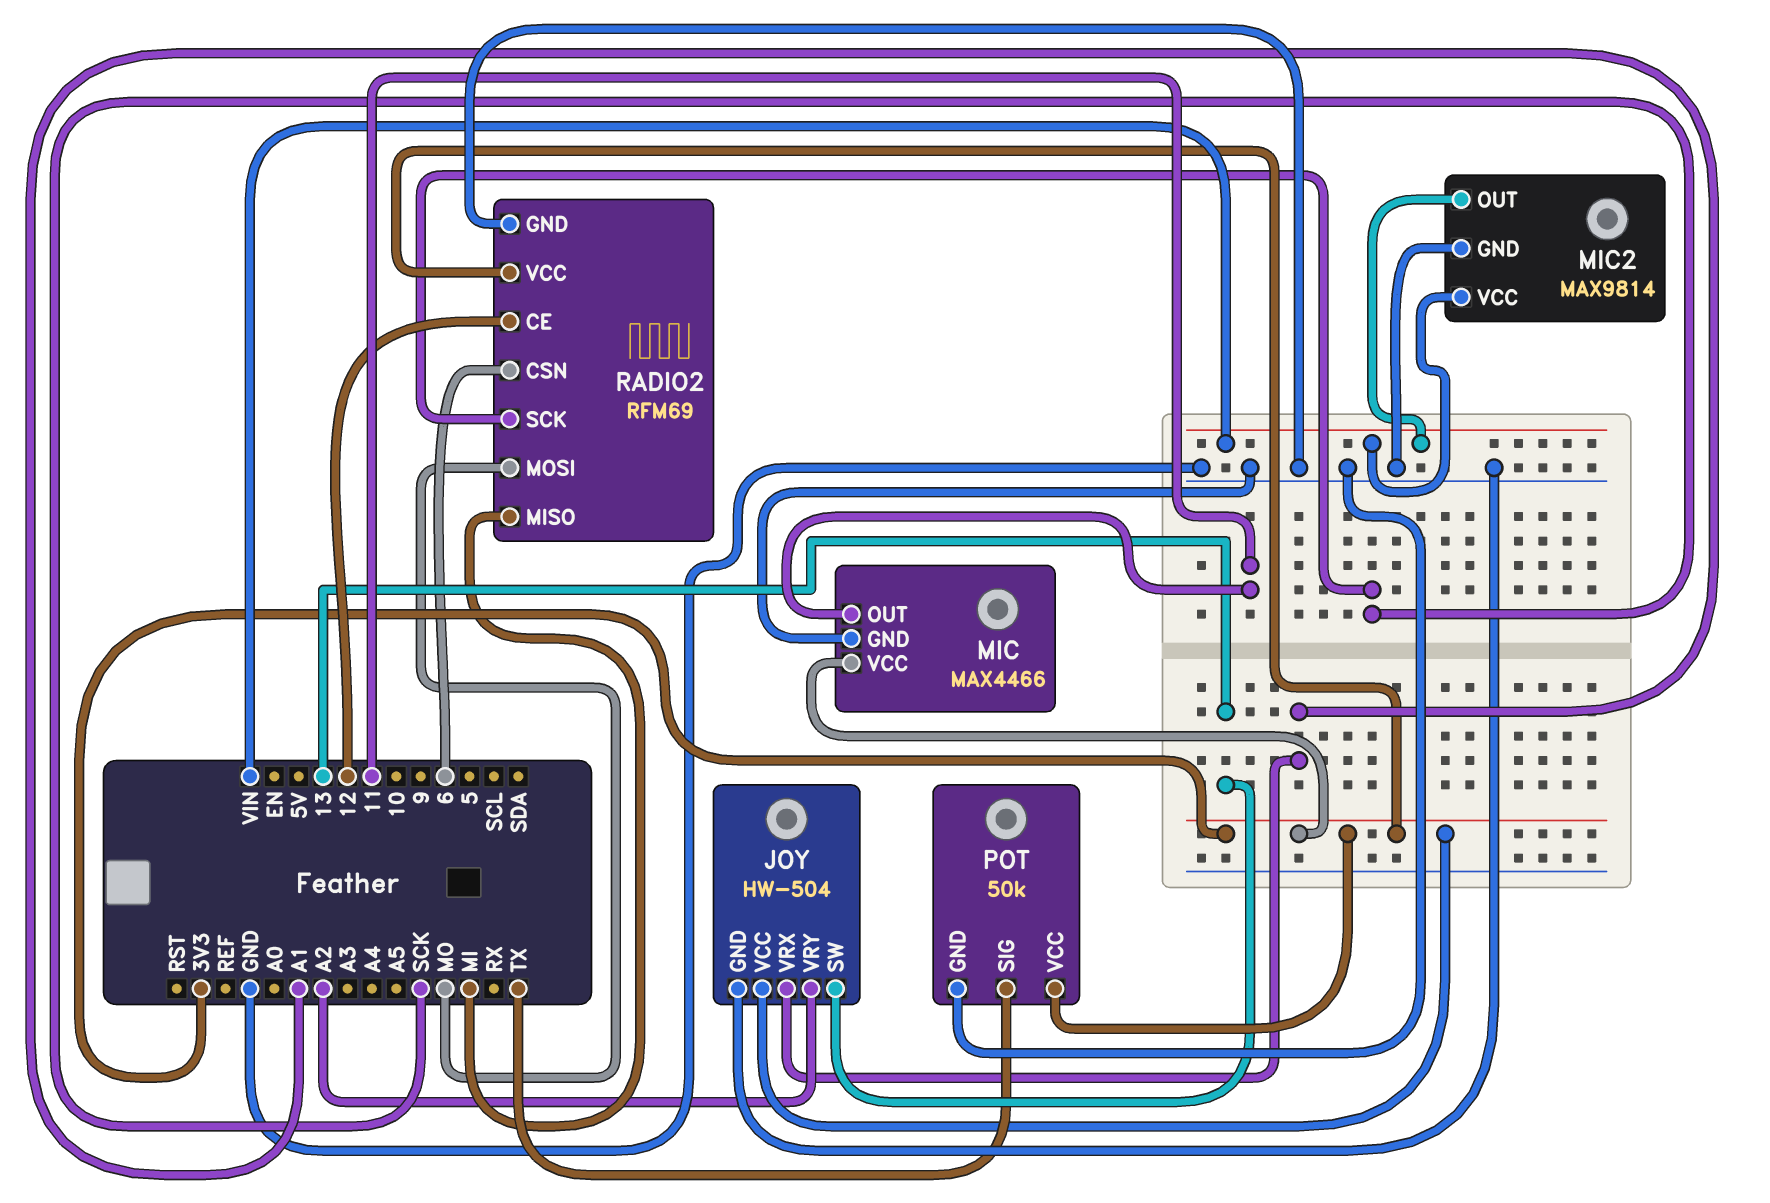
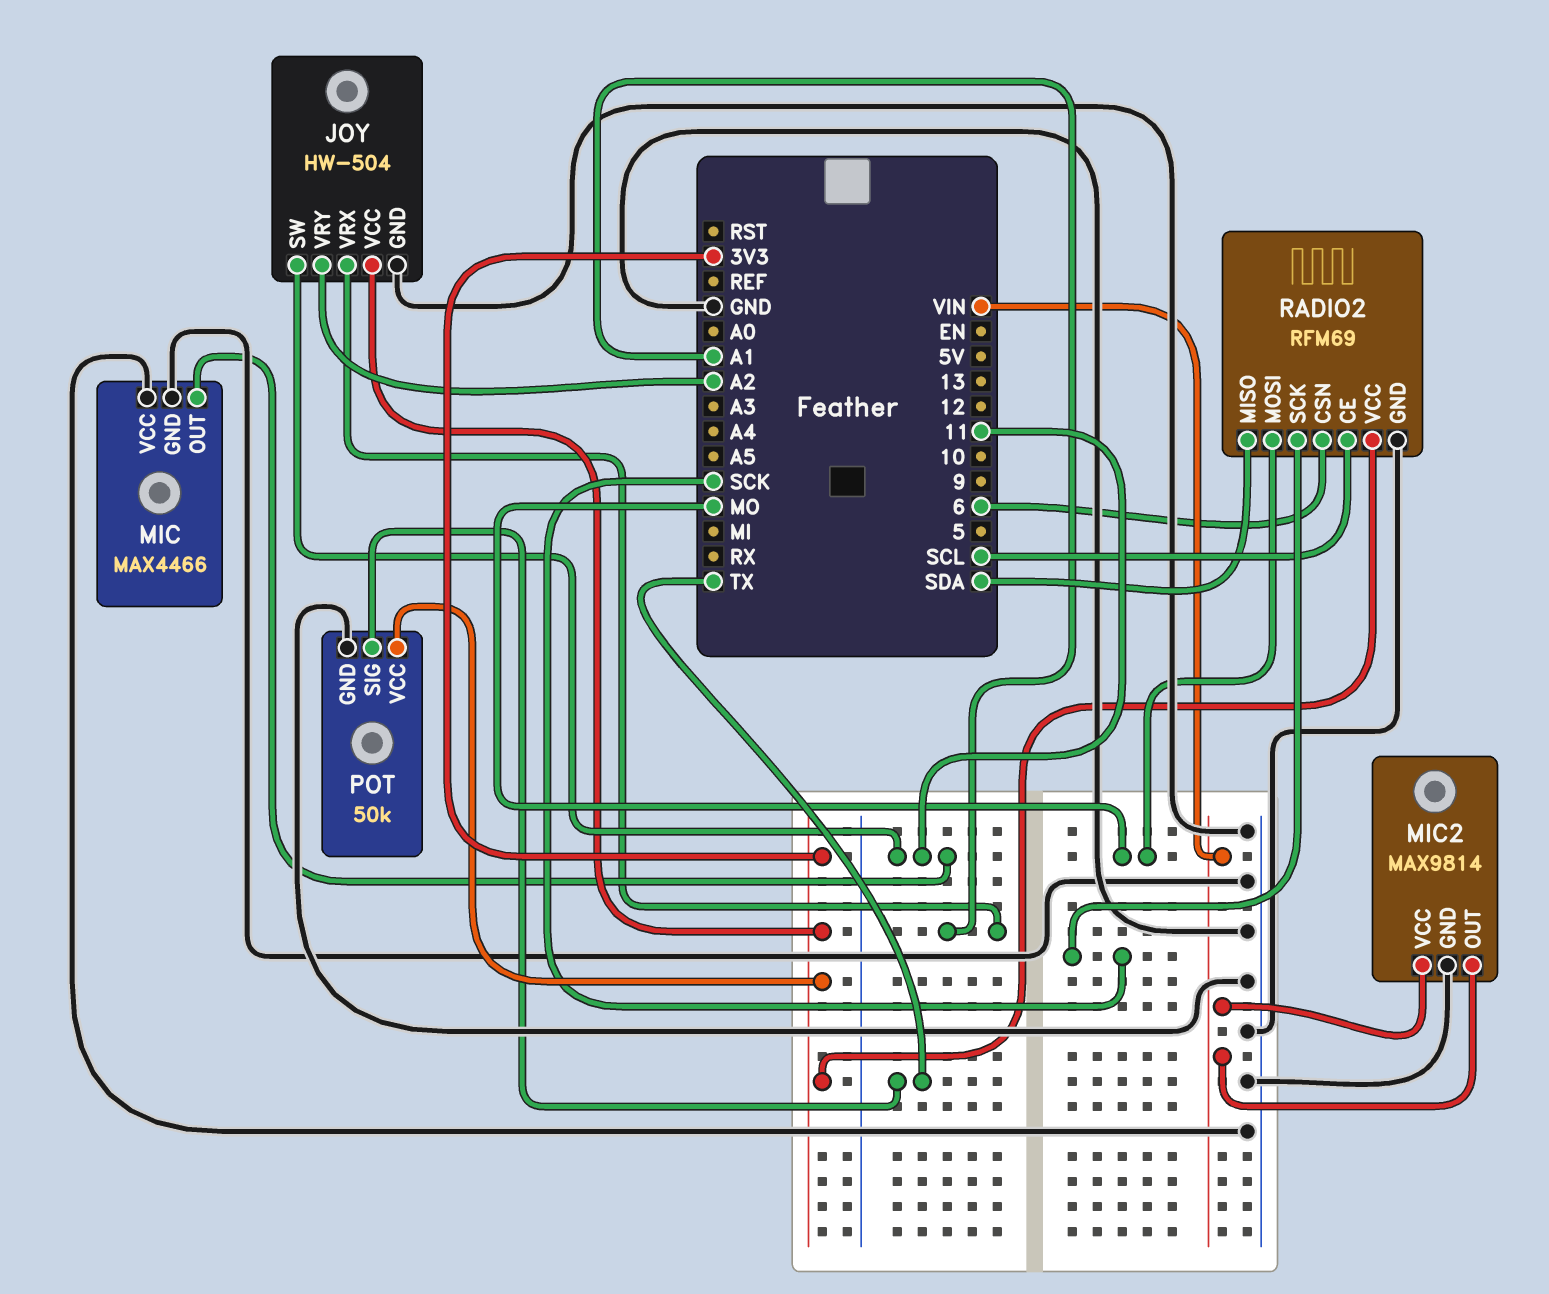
JOY pin SW: 13 -> 11
MIC pin VCC: 3V3 -> GND
RADIO2 pin CE: 12 -> SCL
RADIO2 pin MISO: MI -> SDA

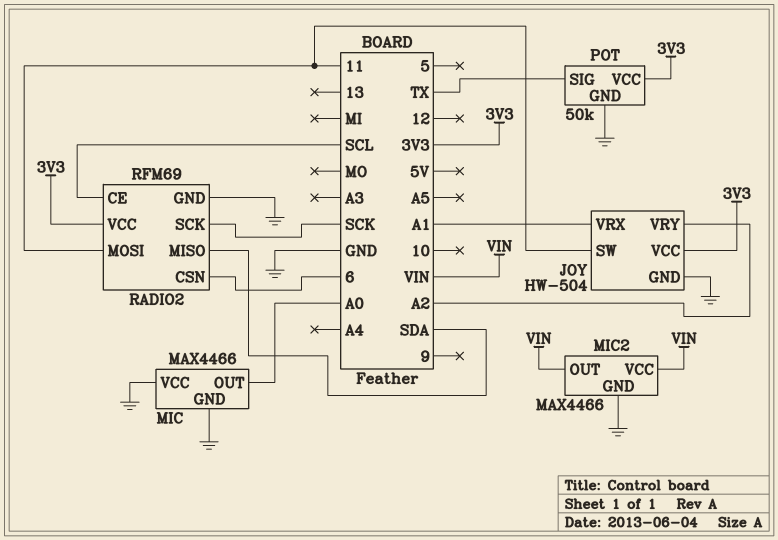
MIC pin OUT: 11 -> A0
MIC2: MAX9814 -> MAX4466
RADIO2 pin MOSI: MO -> 11

